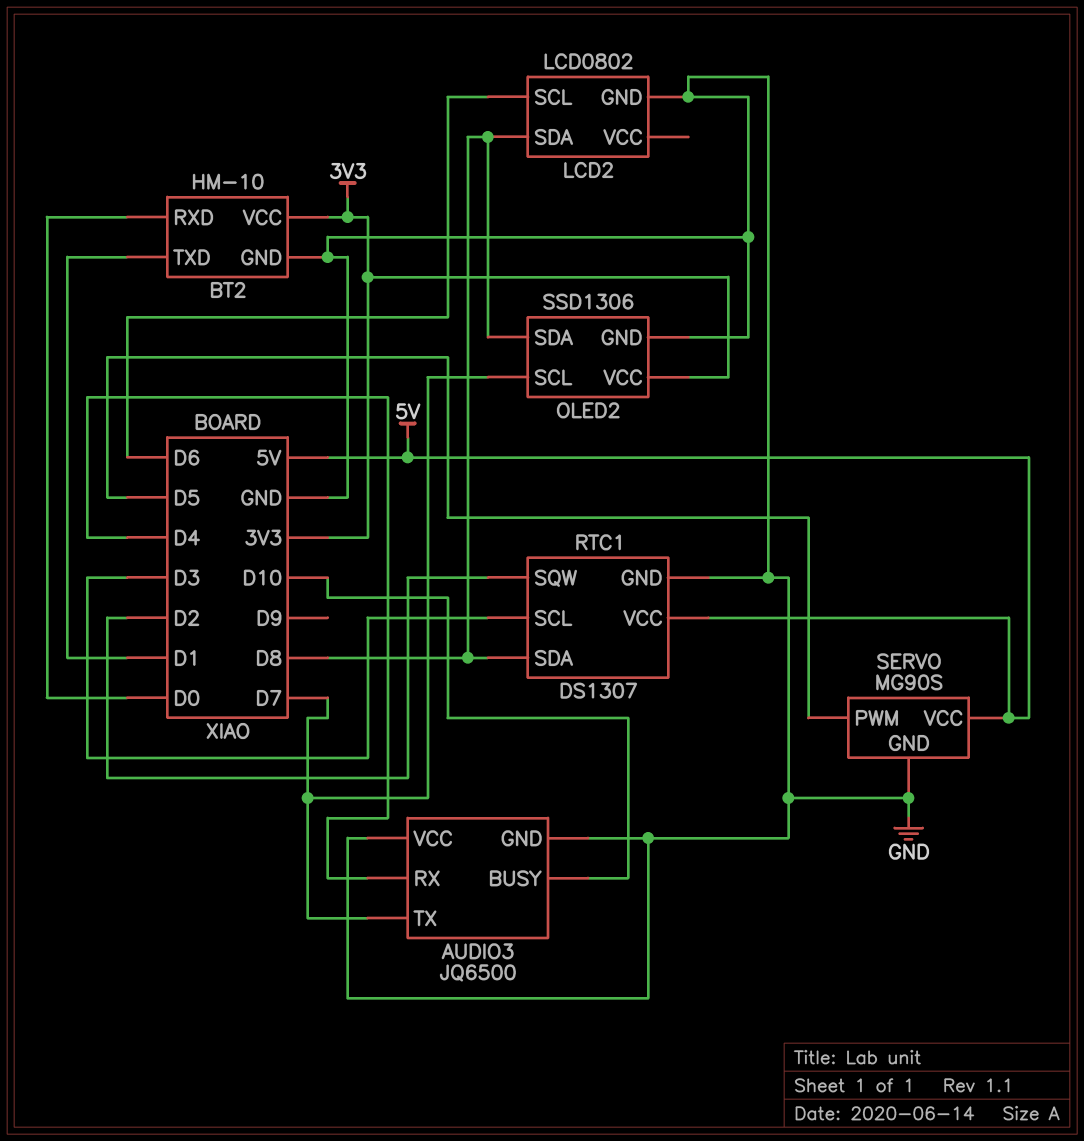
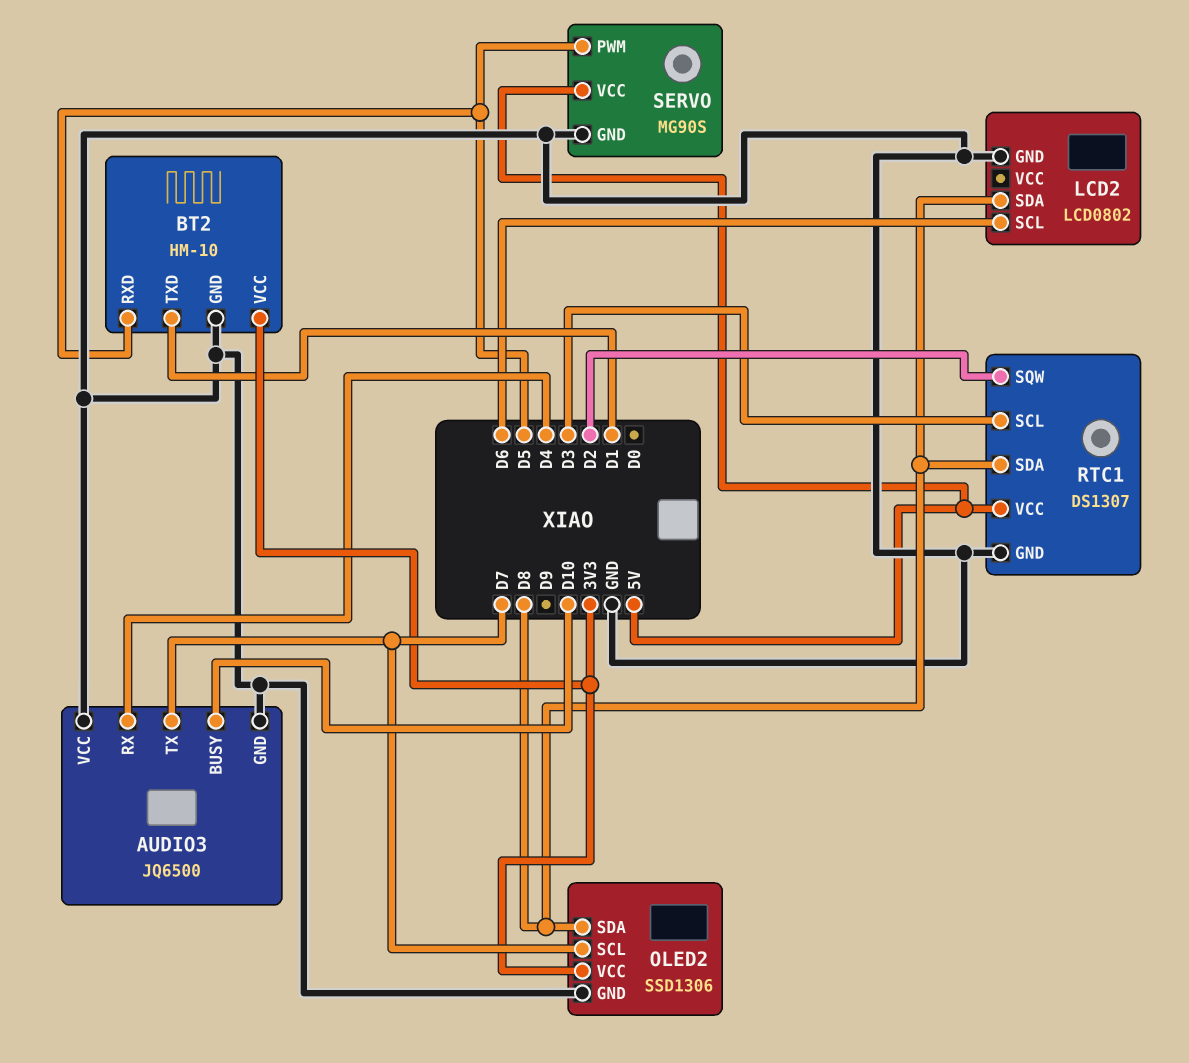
BT2 pin RXD: D0 -> D5

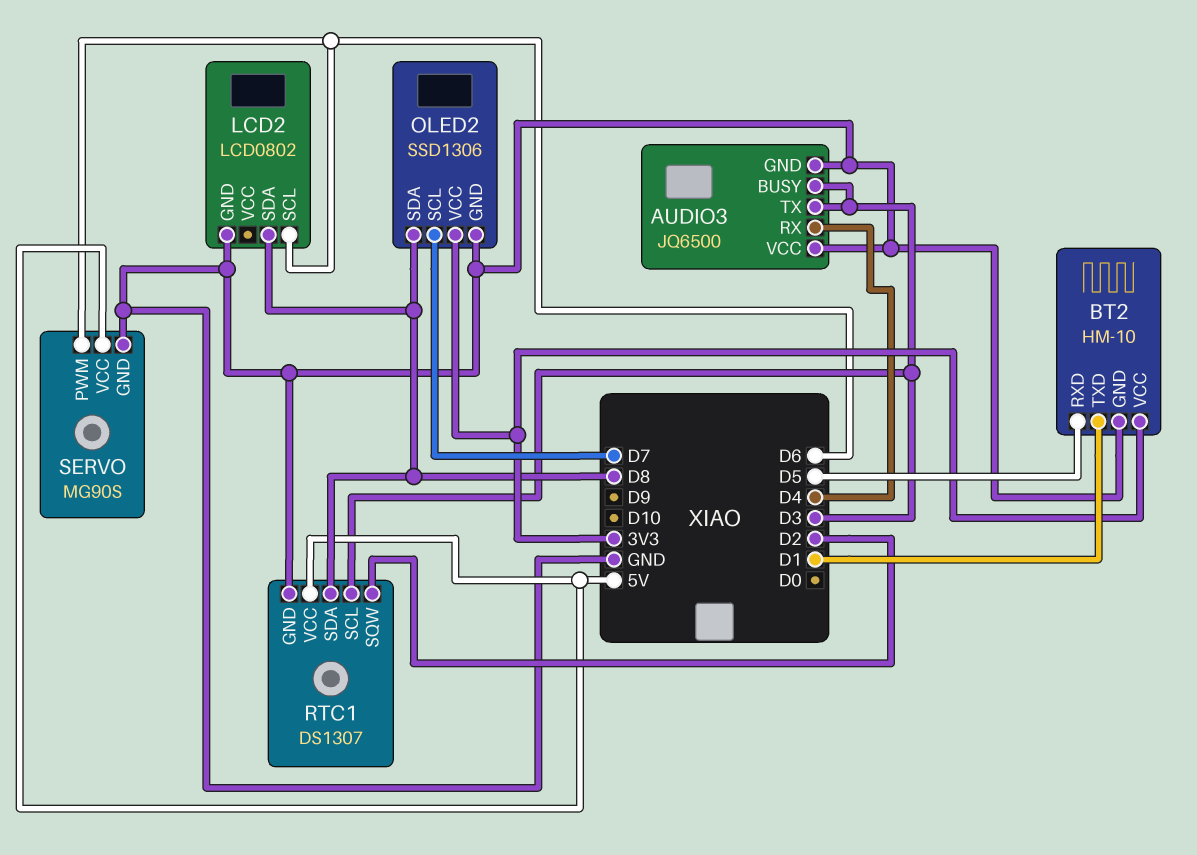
AUDIO3 pin BUSY: D10 -> D3
AUDIO3 pin TX: D7 -> D3
SERVO pin PWM: D5 -> D6

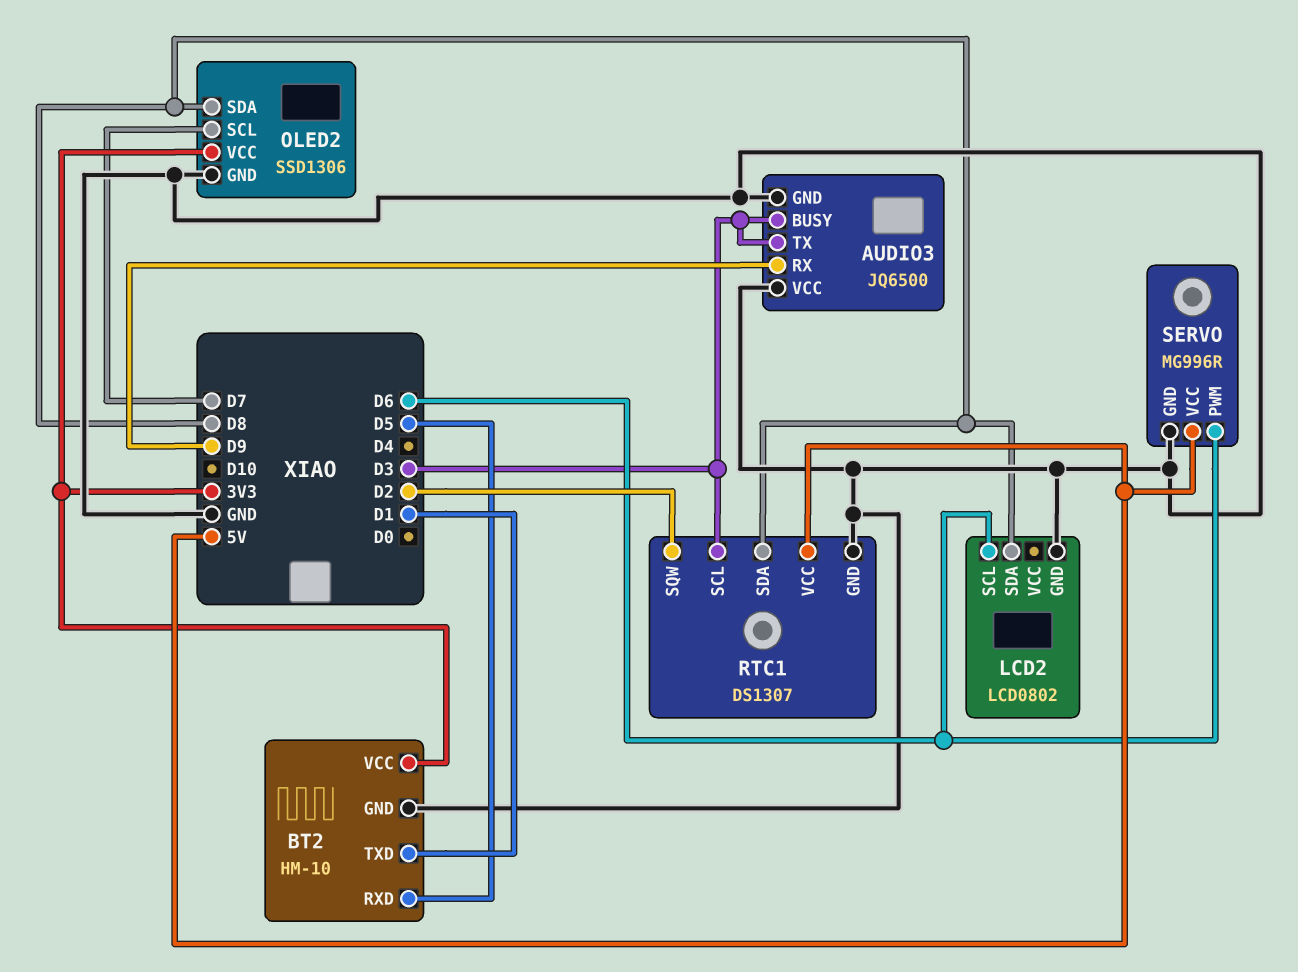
AUDIO3 pin RX: D4 -> D9
SERVO: MG90S -> MG996R

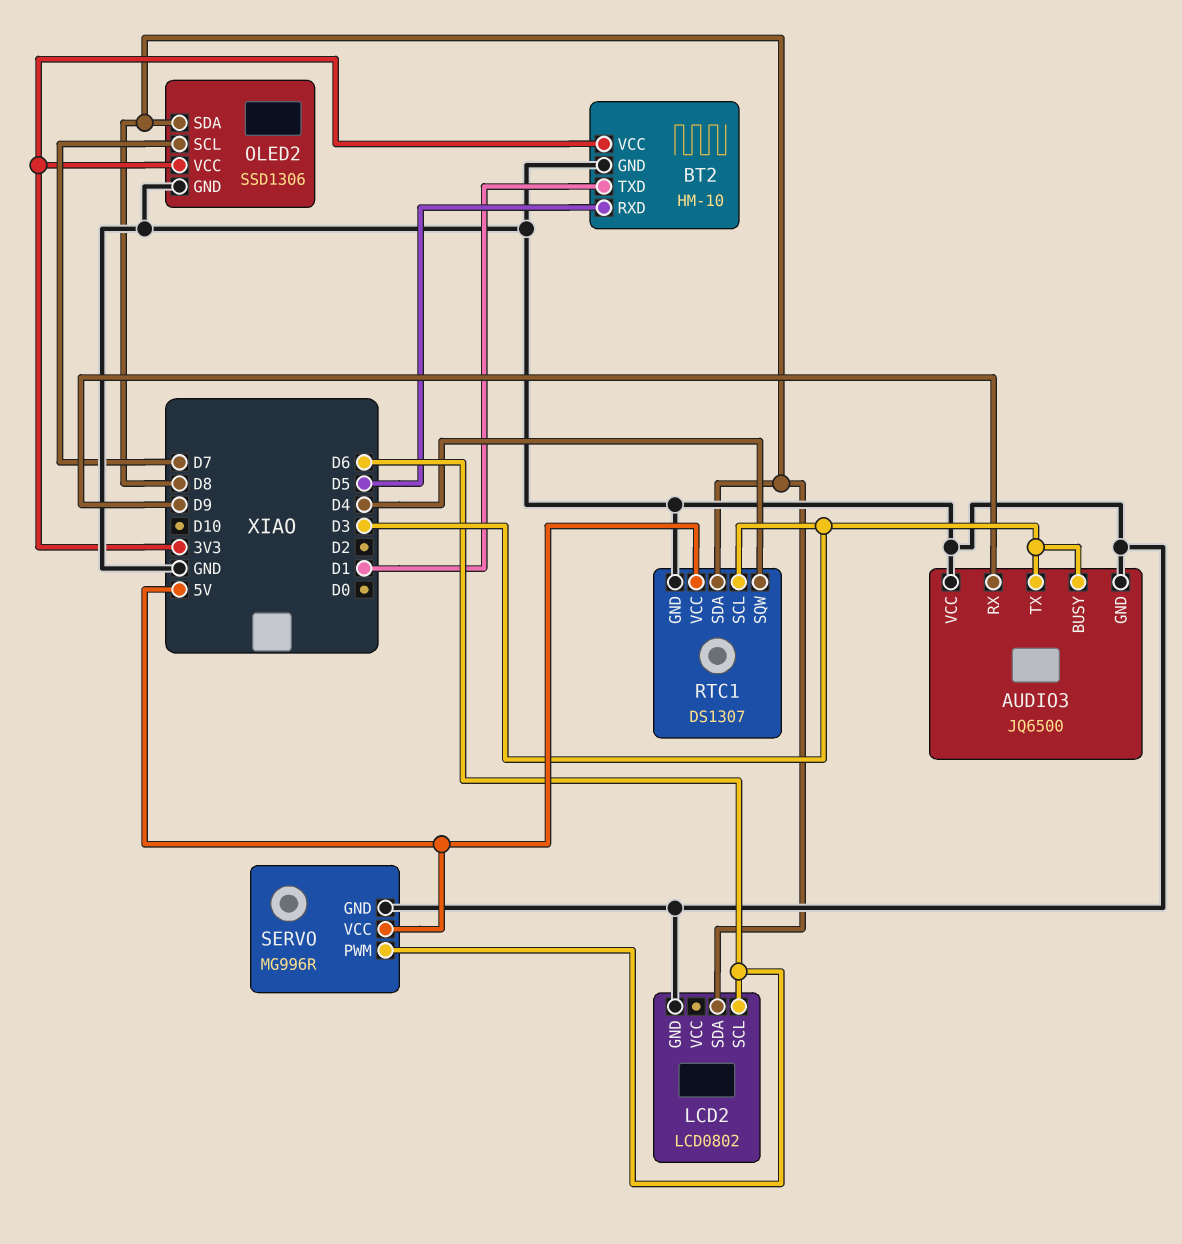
RTC1 pin SQW: D2 -> D4

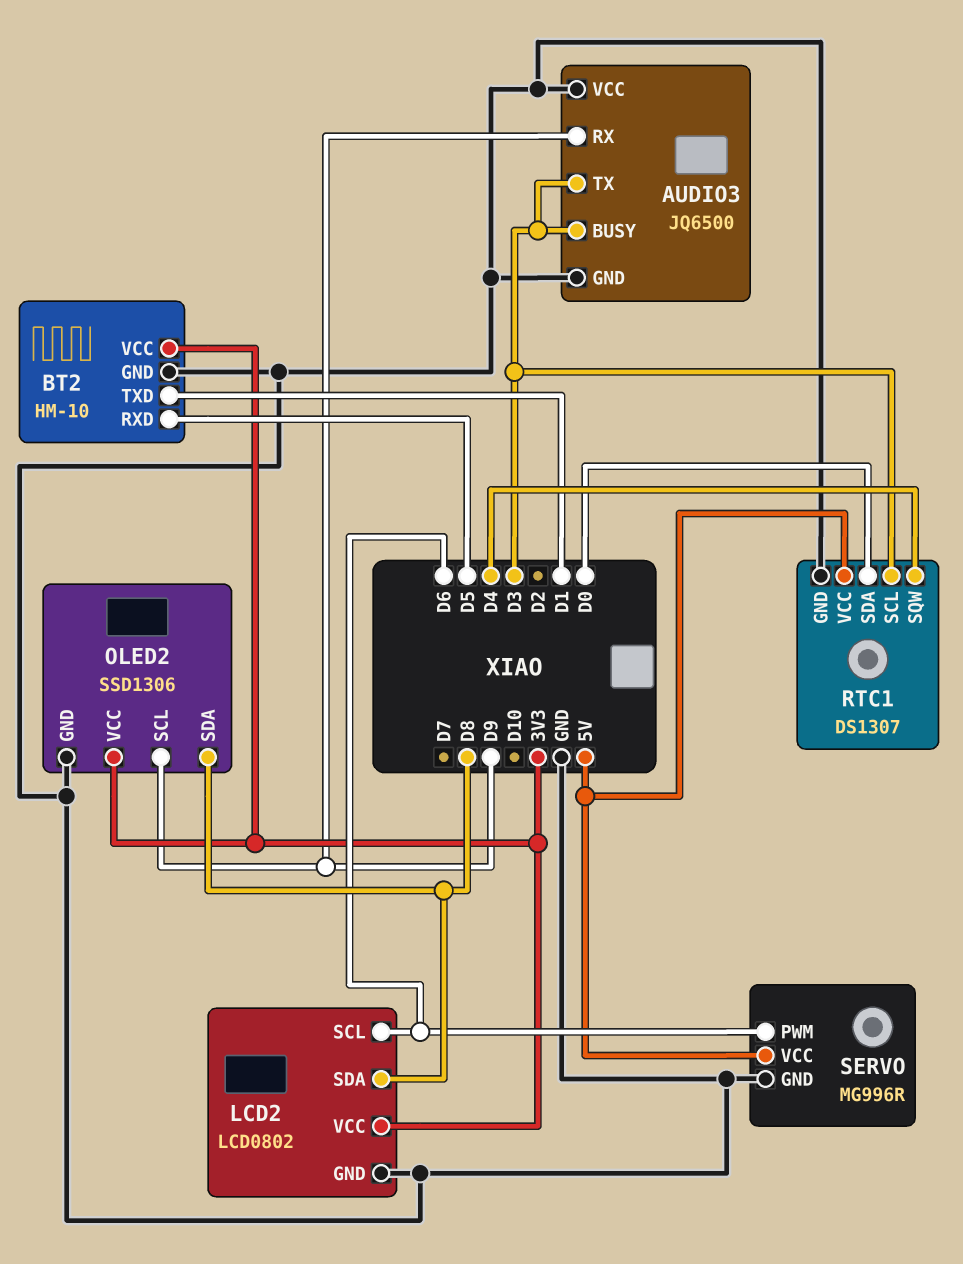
LCD2 pin VCC: none -> 3V3
OLED2 pin SCL: D7 -> D9
RTC1 pin SDA: D8 -> D0

